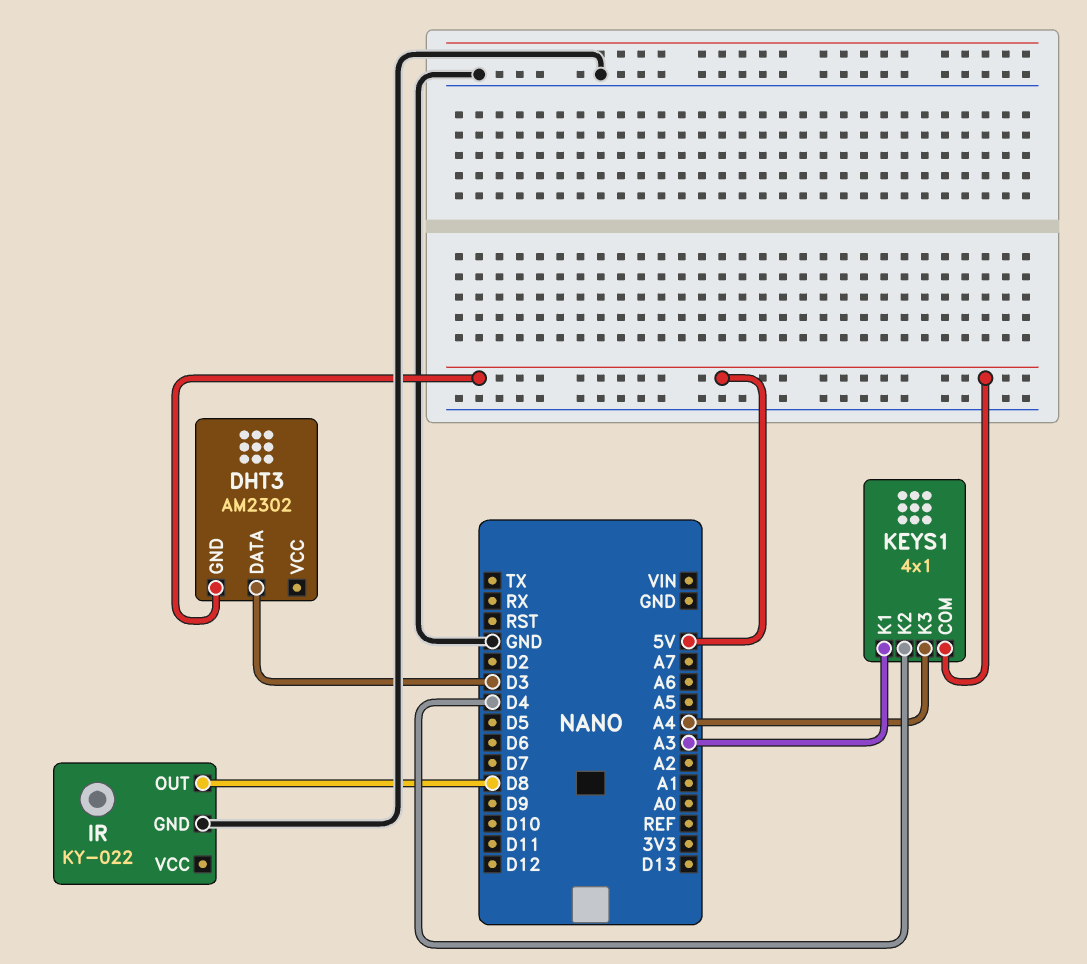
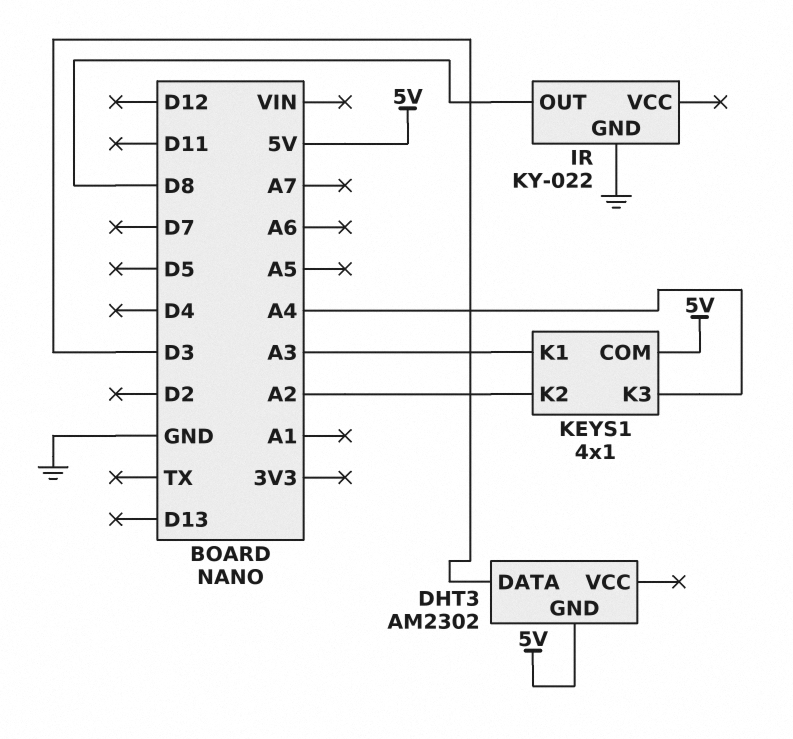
KEYS1 pin K2: D4 -> A2

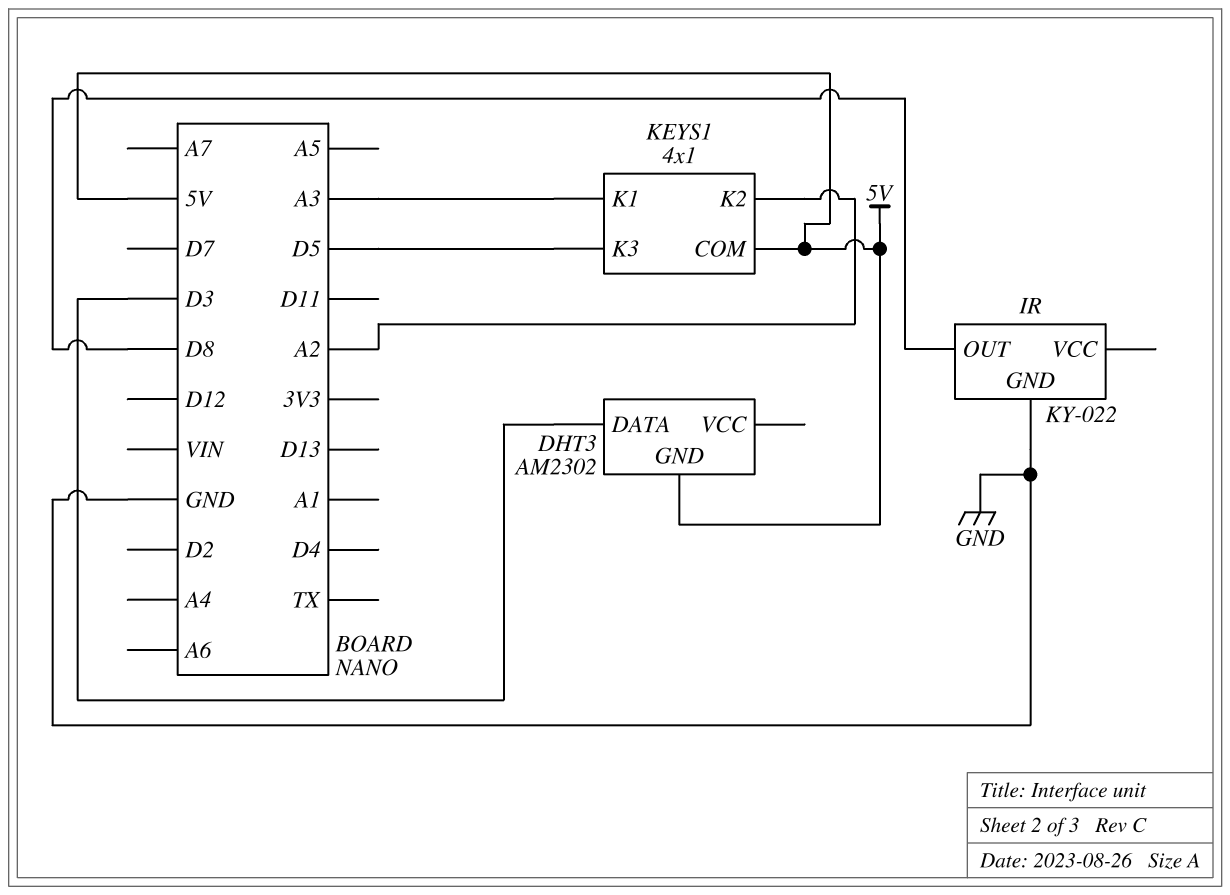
KEYS1 pin K3: A4 -> D5

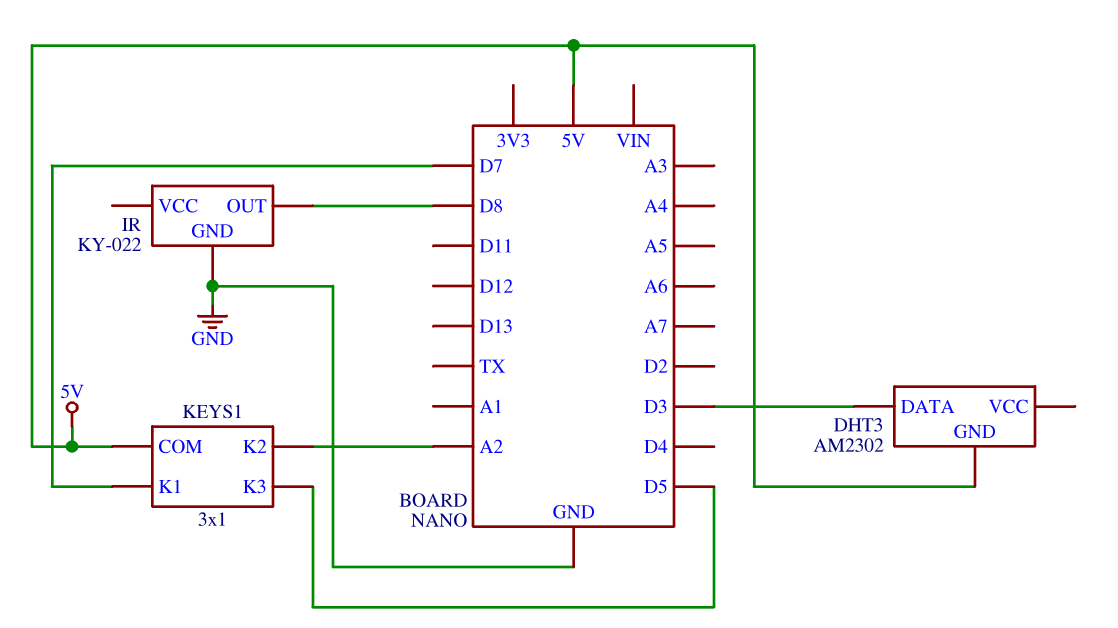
KEYS1: 4x1 -> 3x1
KEYS1 pin K1: A3 -> D7

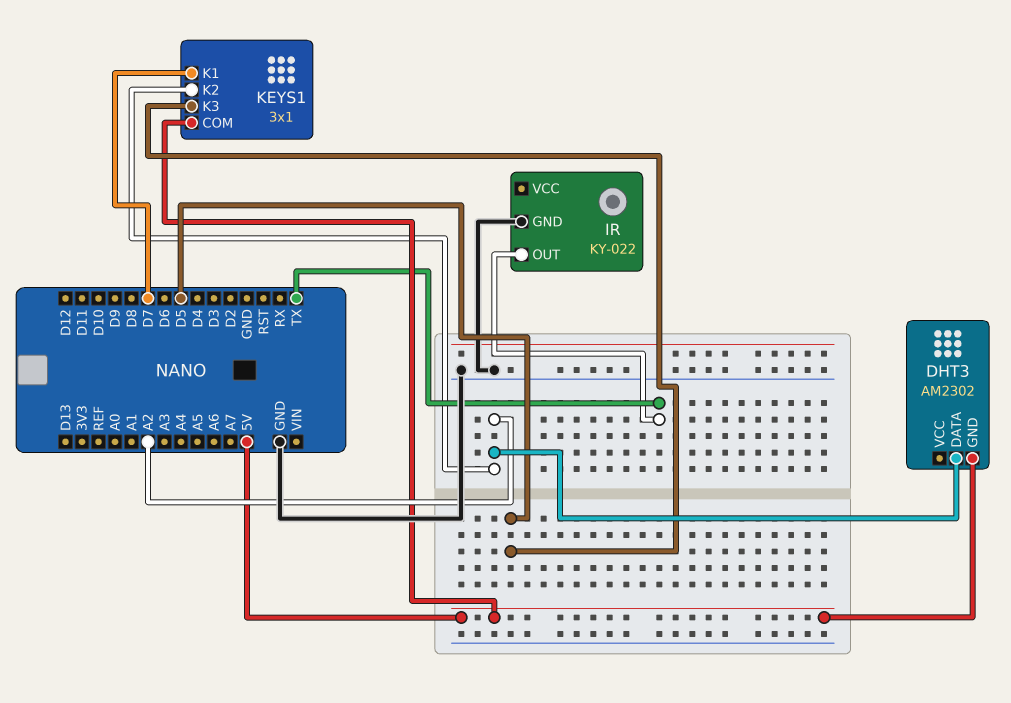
DHT3 pin DATA: D3 -> A2
IR pin OUT: D8 -> TX

